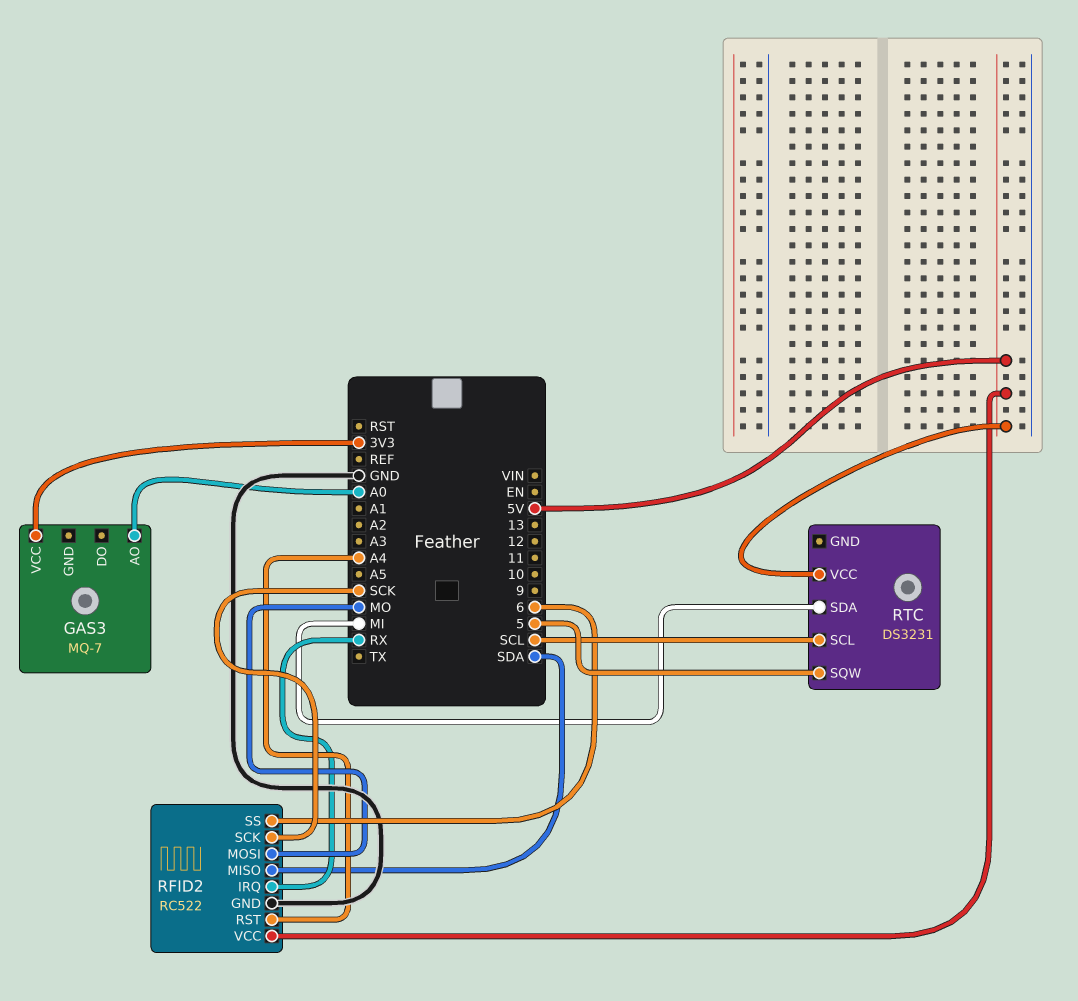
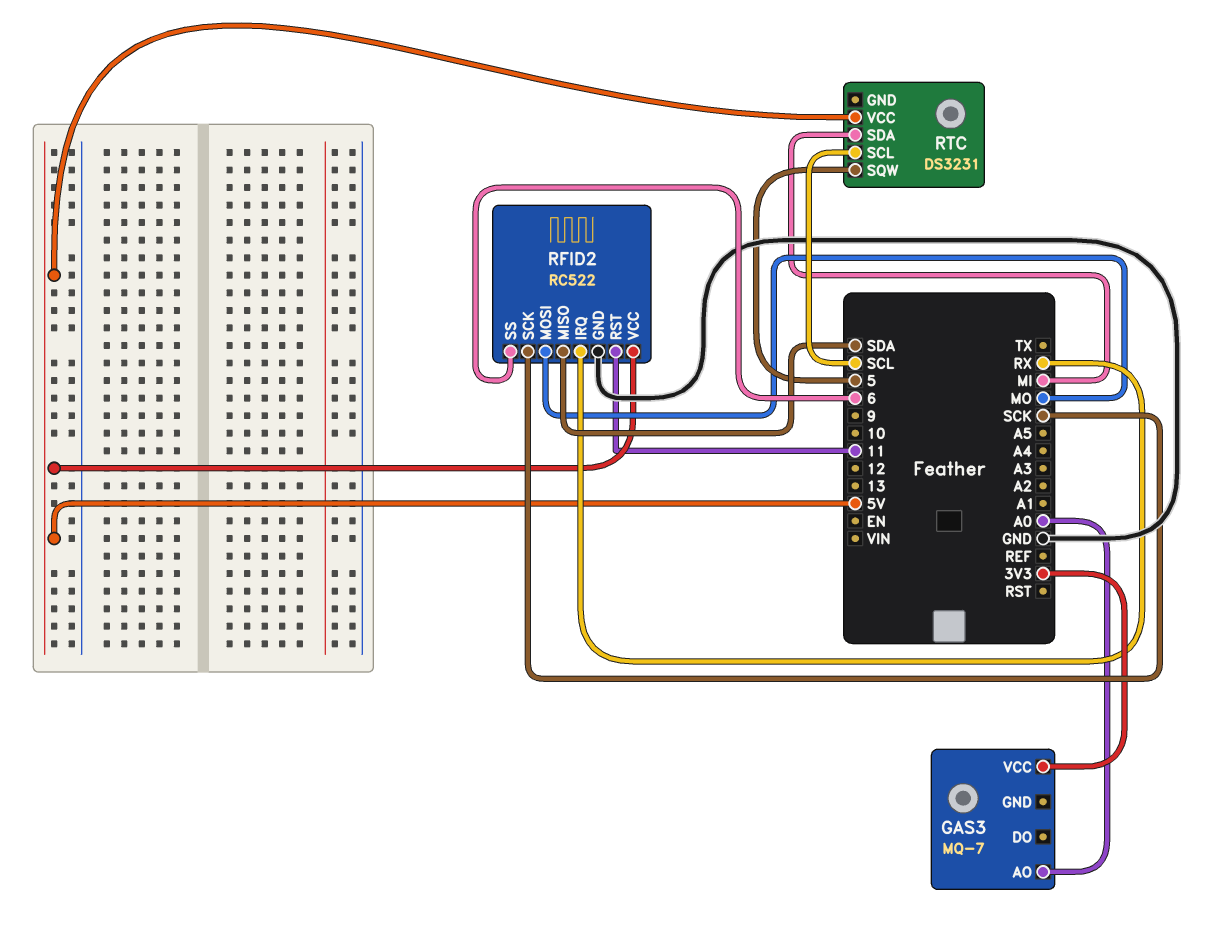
RFID2 pin RST: A4 -> 11

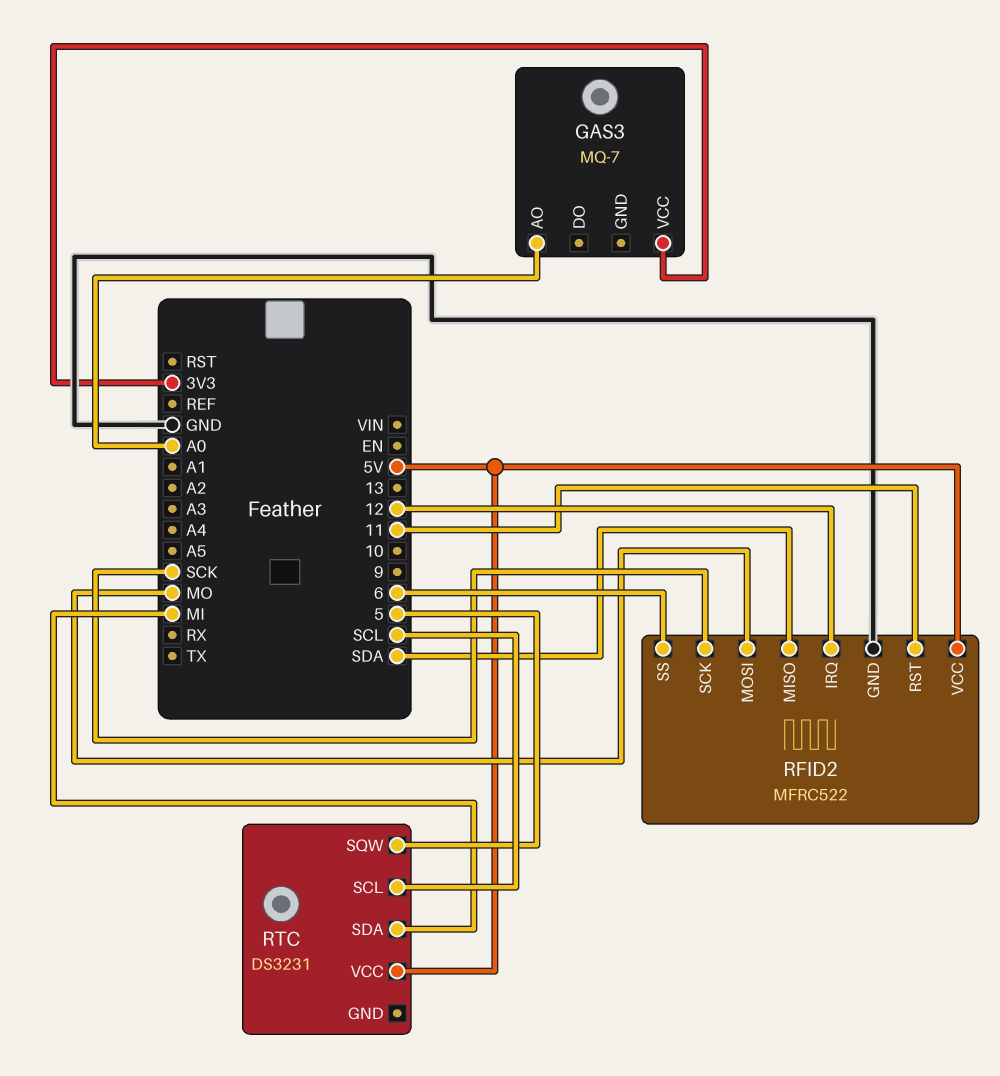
RFID2: RC522 -> MFRC522
RFID2 pin IRQ: RX -> 12

